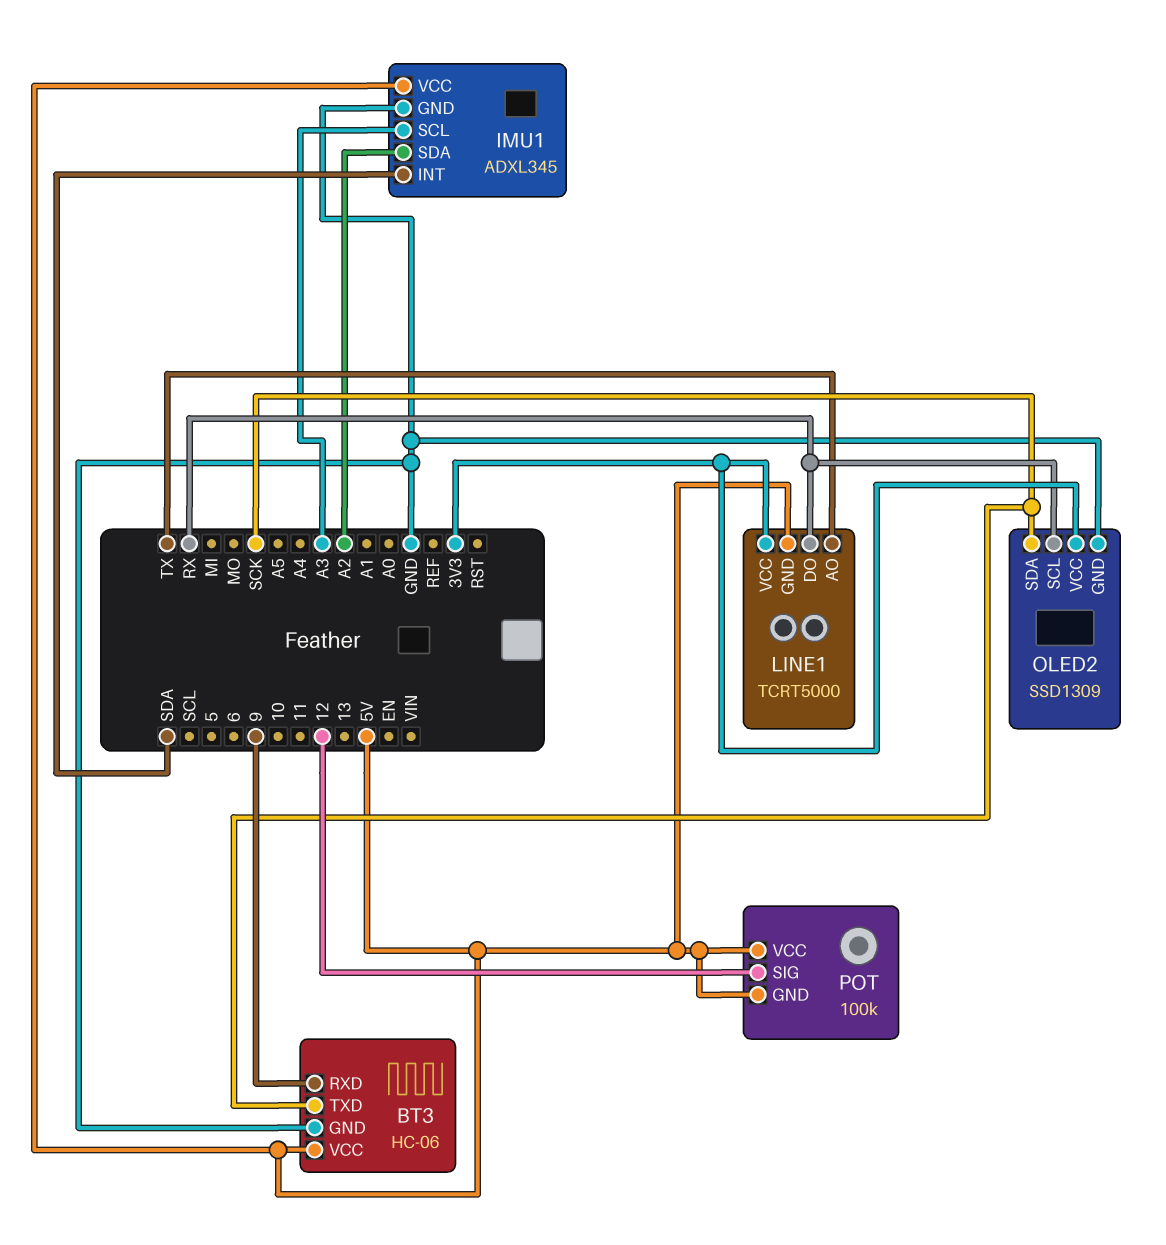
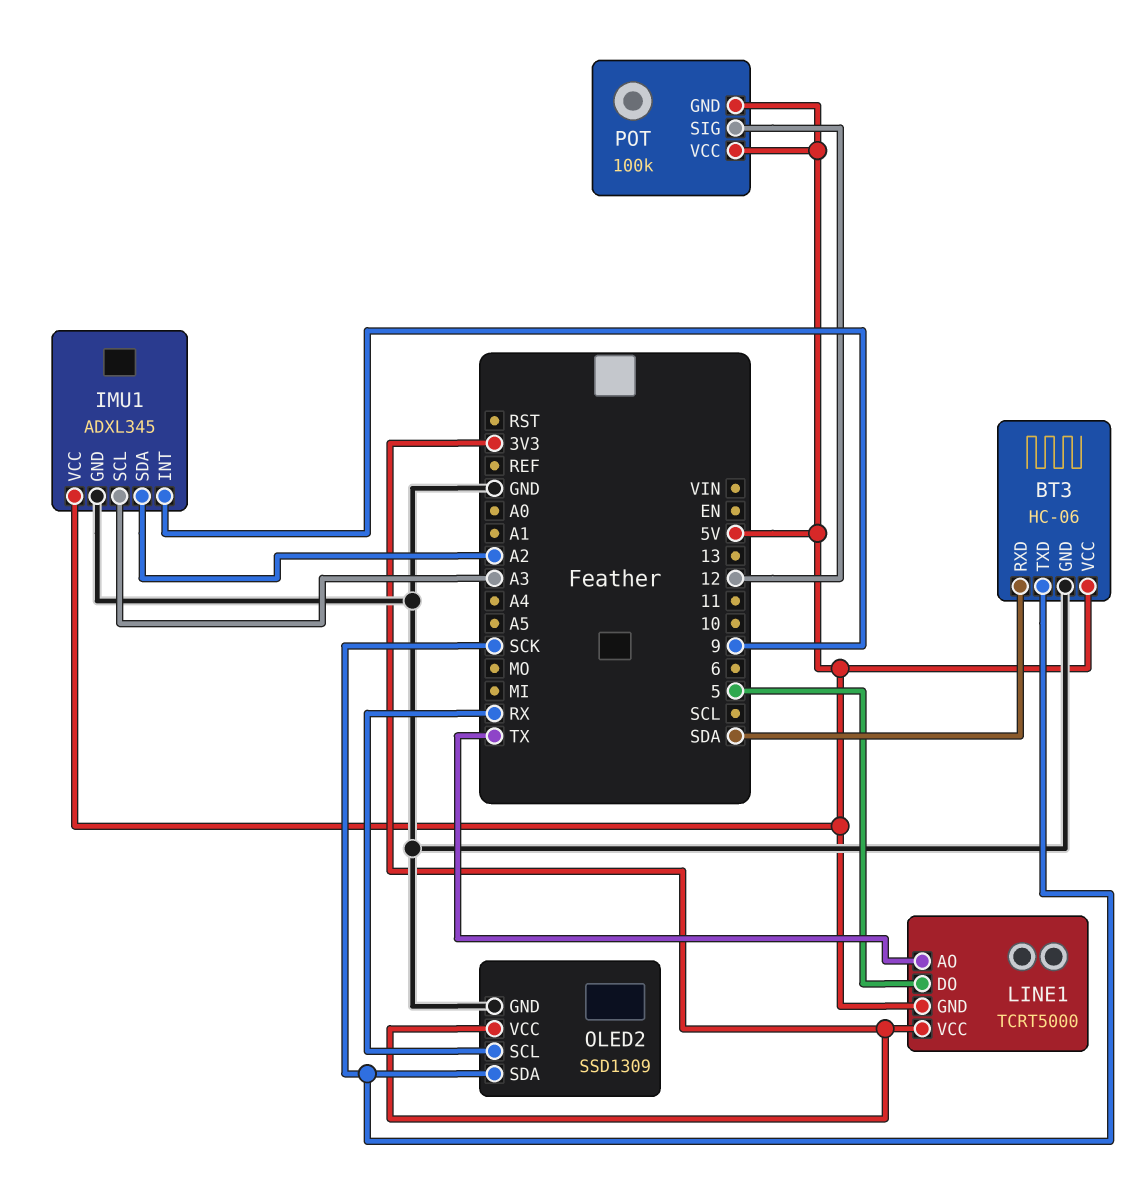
BT3 pin RXD: 9 -> SDA
IMU1 pin INT: SDA -> 9
LINE1 pin DO: RX -> 5

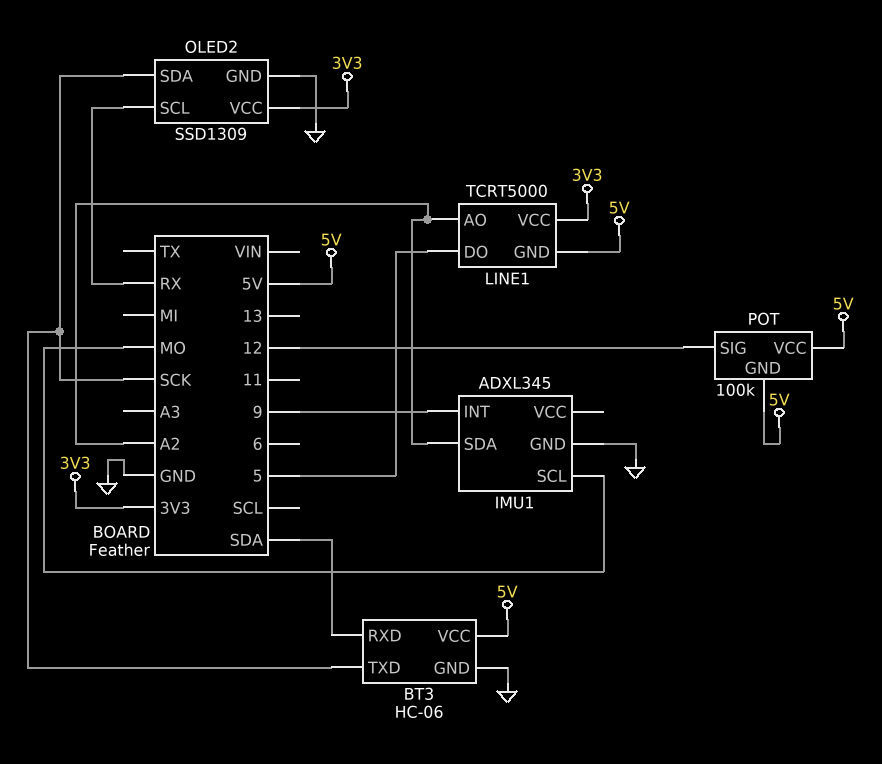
IMU1 pin SCL: A3 -> MO
IMU1 pin VCC: 5V -> none
LINE1 pin AO: TX -> A2

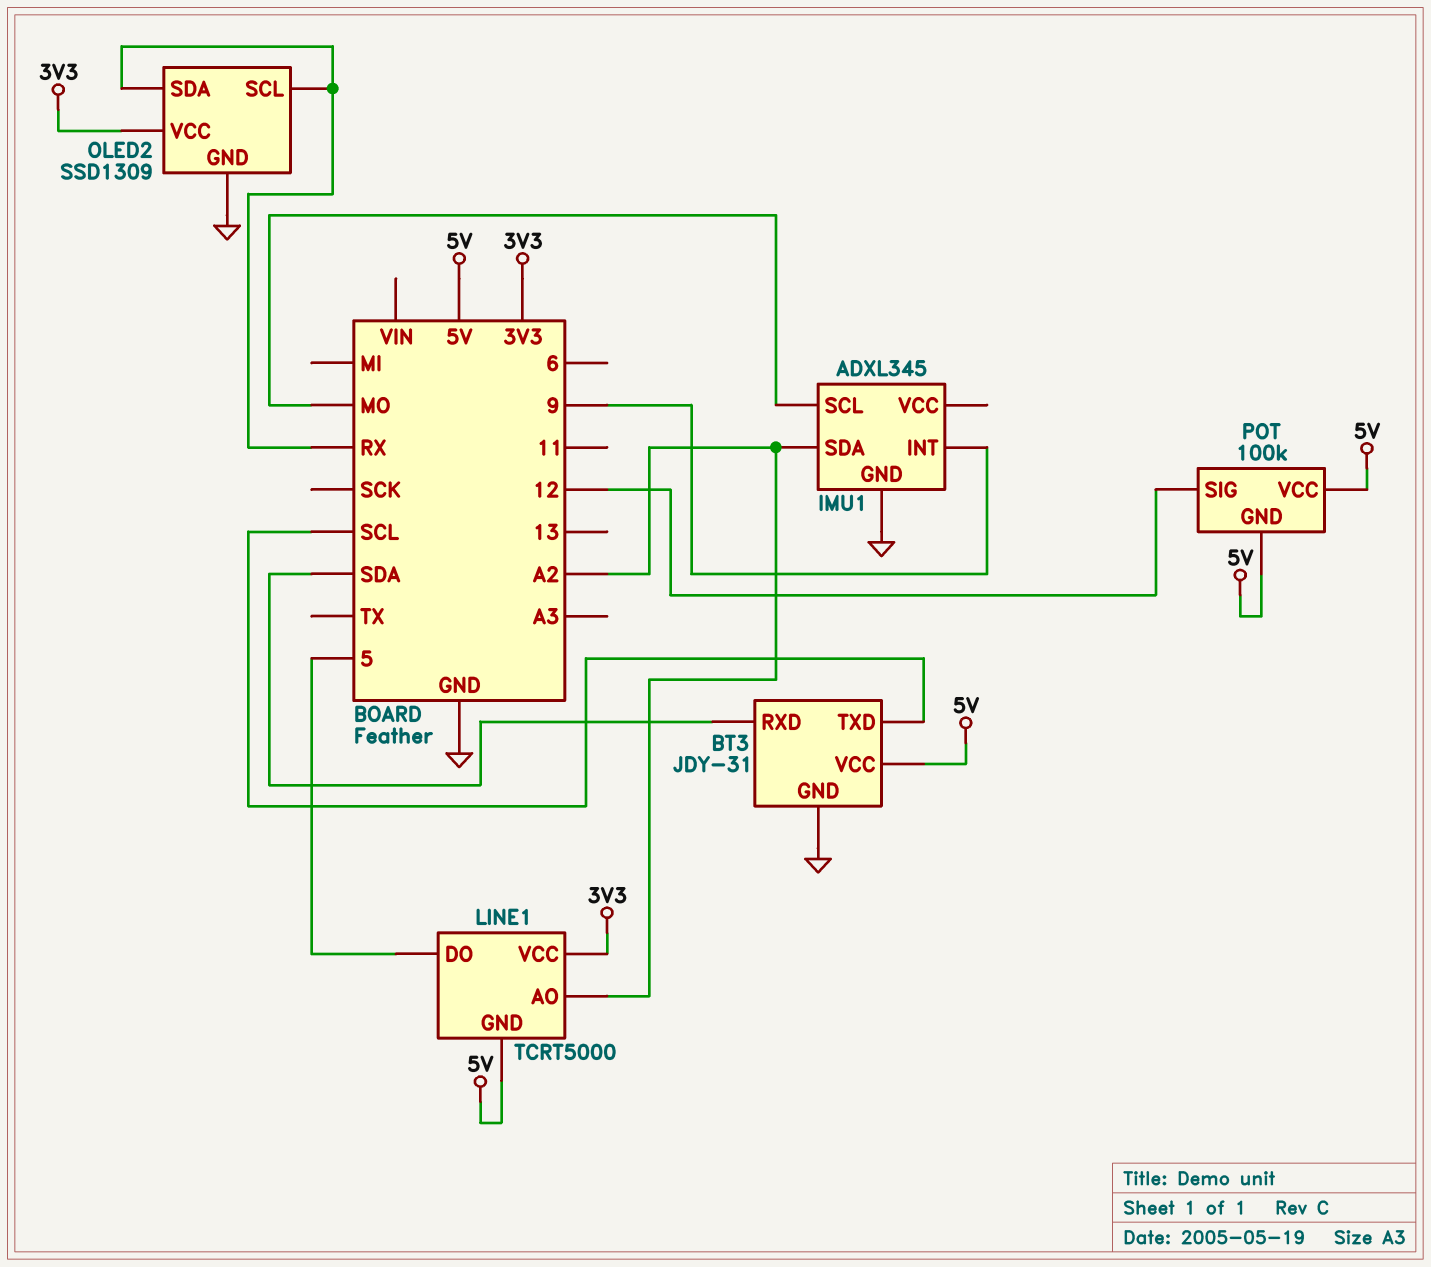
BT3: HC-06 -> JDY-31
BT3 pin TXD: SCK -> SCL
OLED2 pin SDA: SCK -> RX

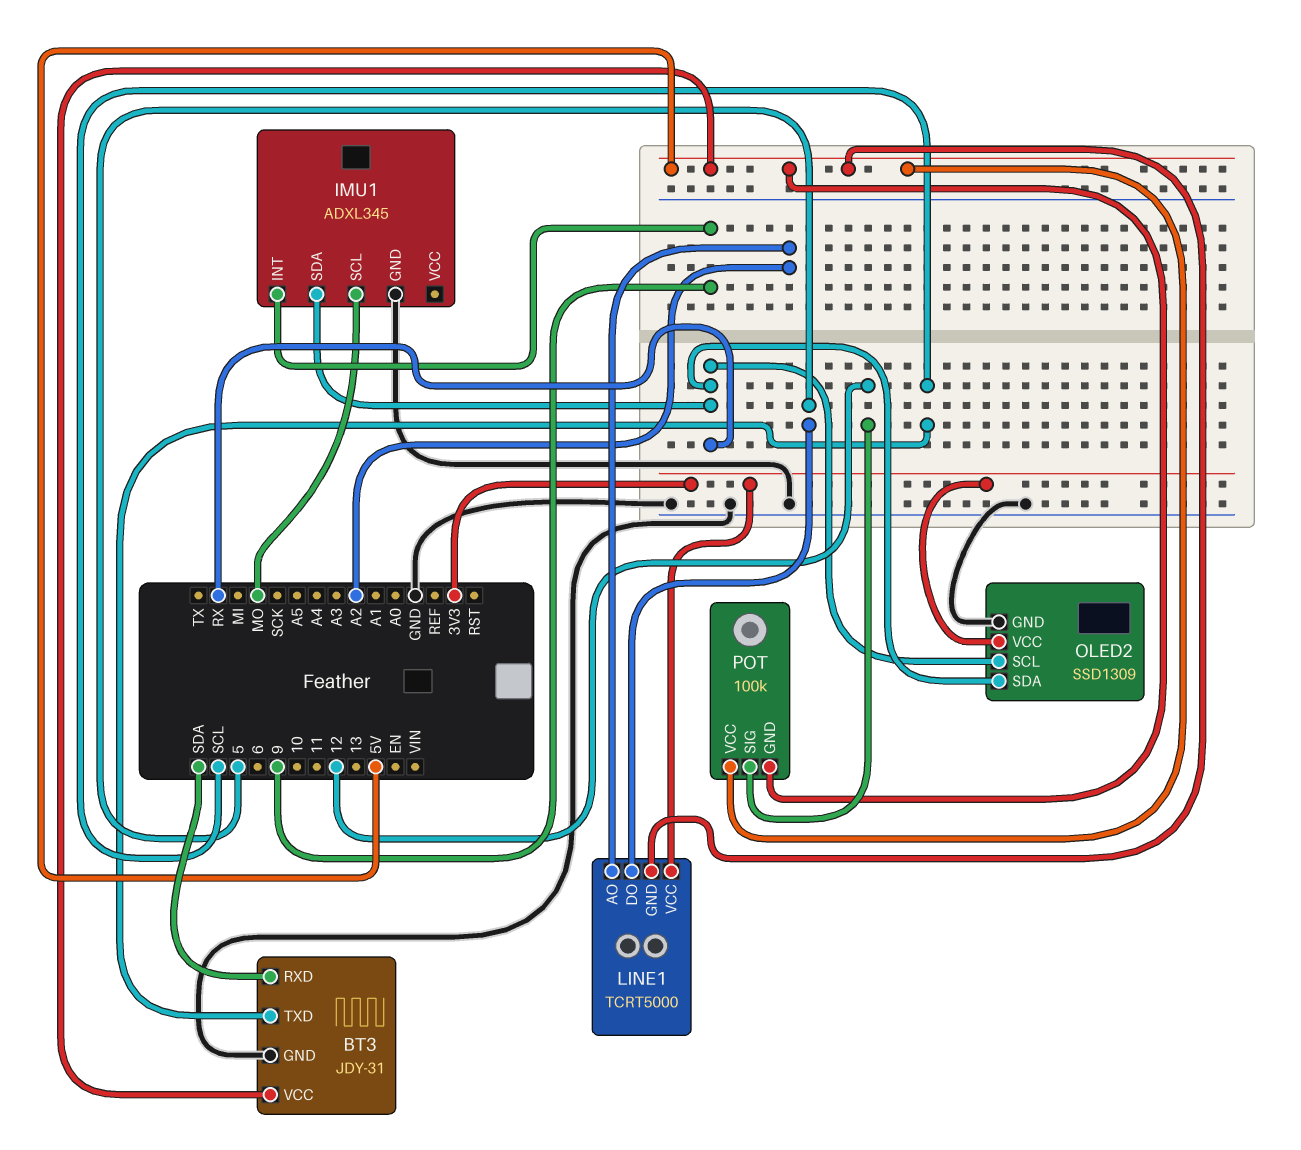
IMU1 pin SDA: A2 -> RX

